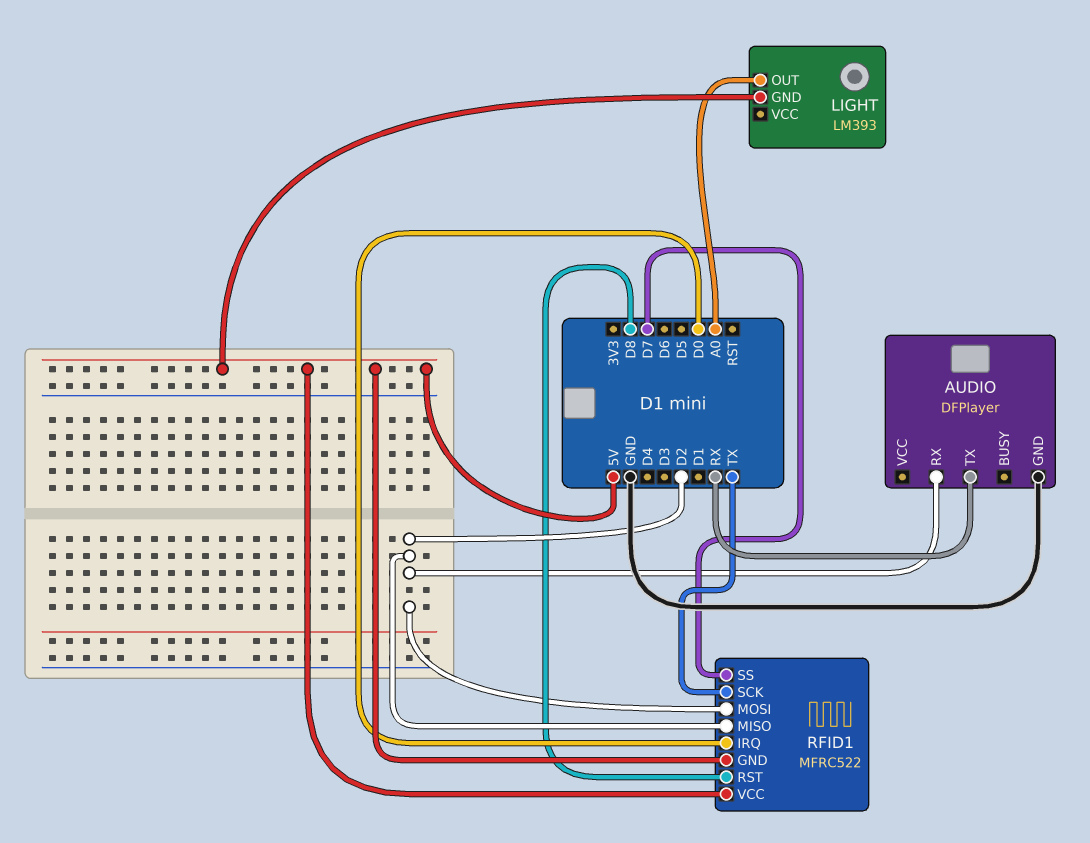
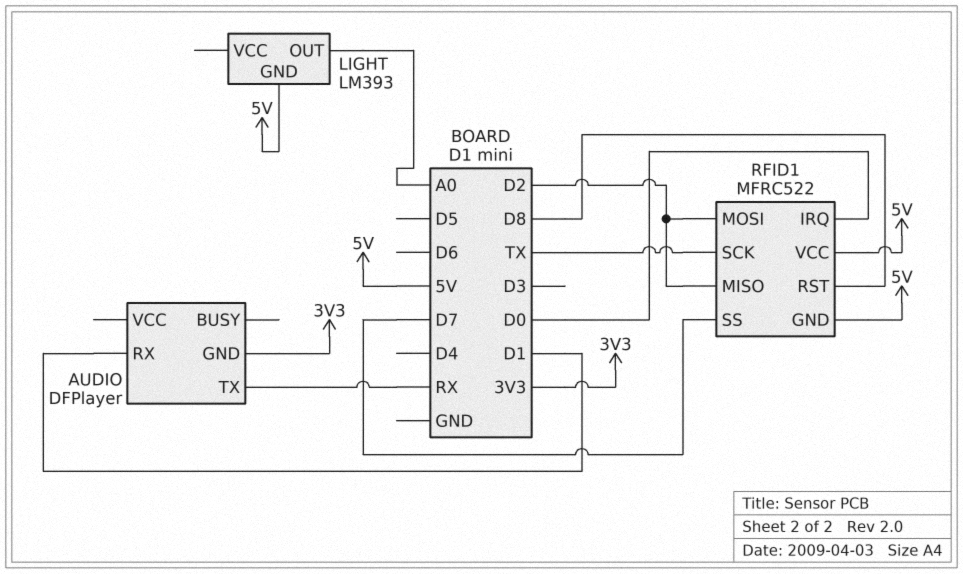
AUDIO pin GND: GND -> 3V3
AUDIO pin RX: D2 -> D1

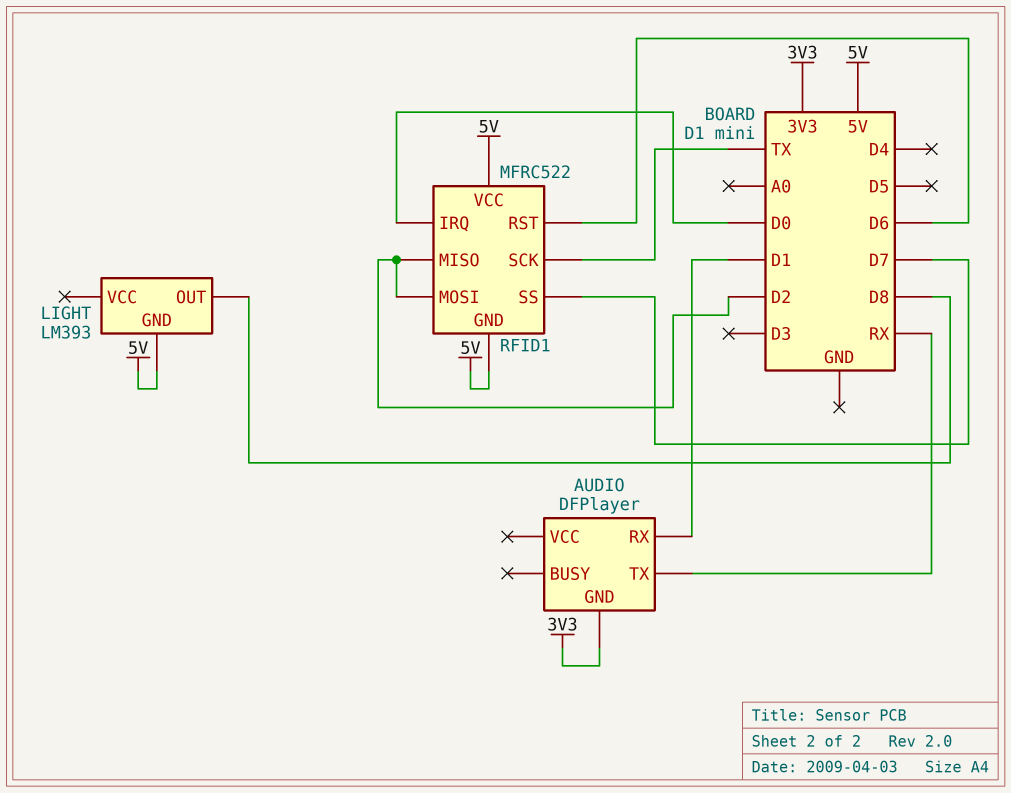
LIGHT pin OUT: A0 -> D8
RFID1 pin RST: D8 -> D6

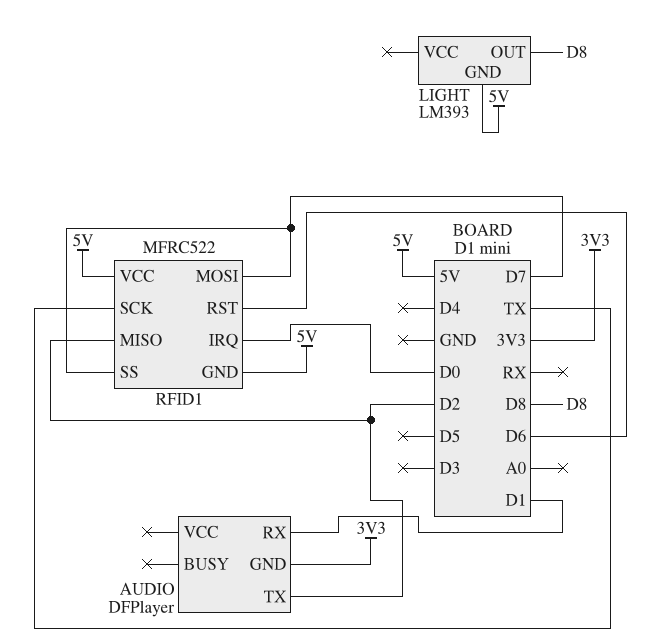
AUDIO pin TX: RX -> D2
RFID1 pin MOSI: D2 -> D7

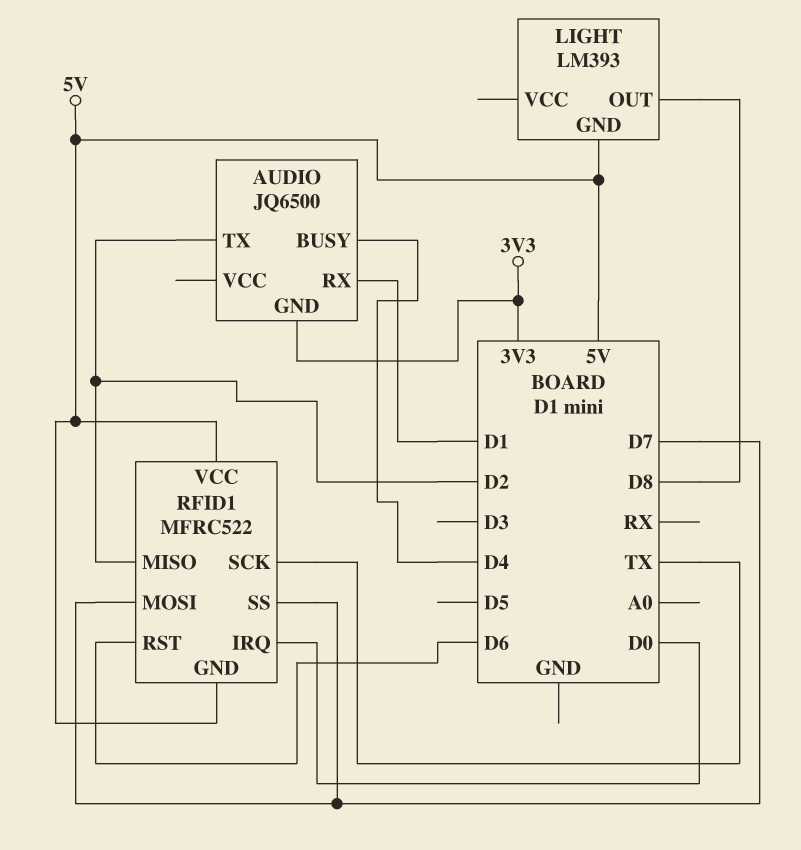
AUDIO: DFPlayer -> JQ6500
AUDIO pin BUSY: none -> D4

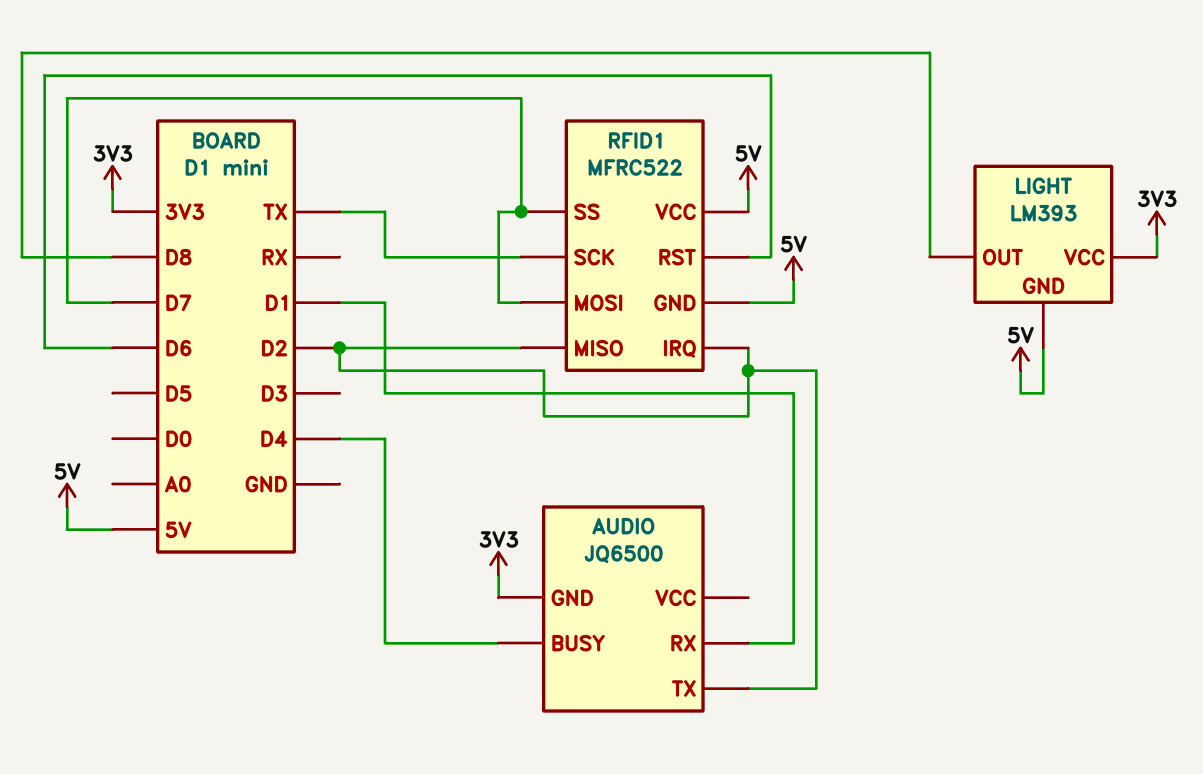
LIGHT pin VCC: none -> 3V3
RFID1 pin IRQ: D0 -> D2

